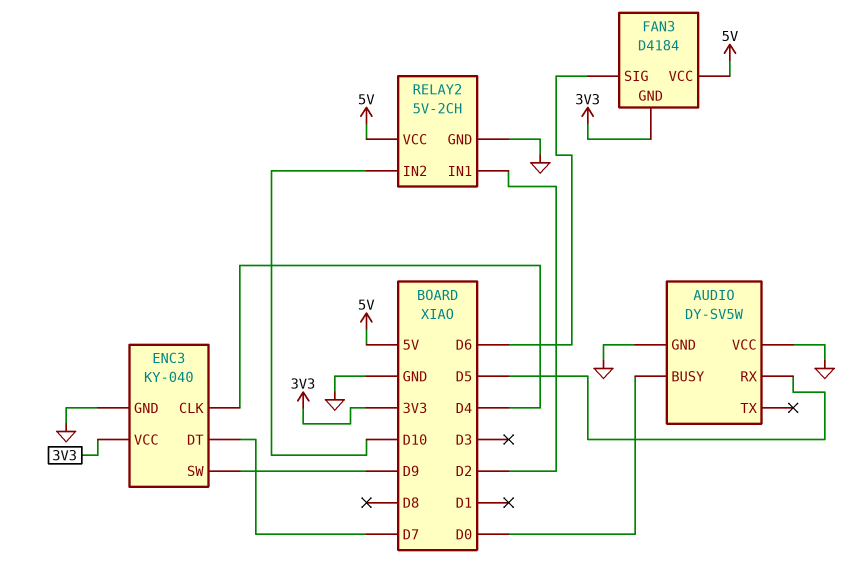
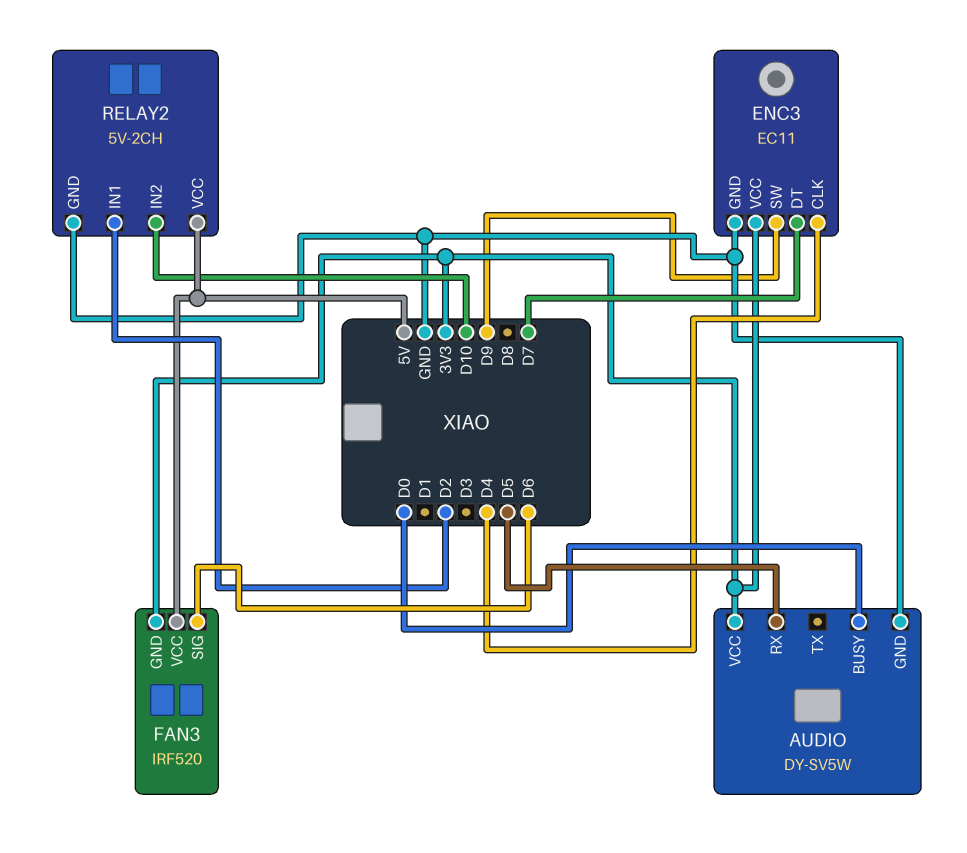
AUDIO pin VCC: GND -> 3V3
ENC3: KY-040 -> EC11
FAN3: D4184 -> IRF520

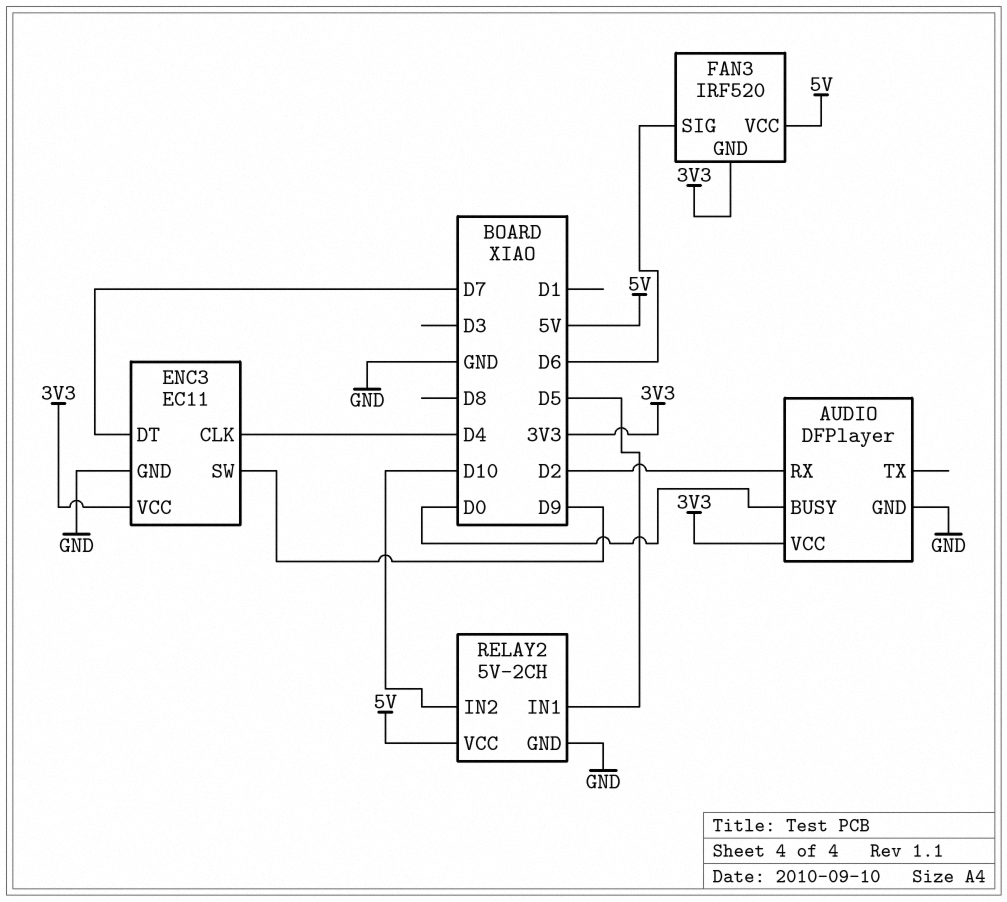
AUDIO: DY-SV5W -> DFPlayer
AUDIO pin RX: D5 -> D2
RELAY2 pin IN1: D2 -> D5

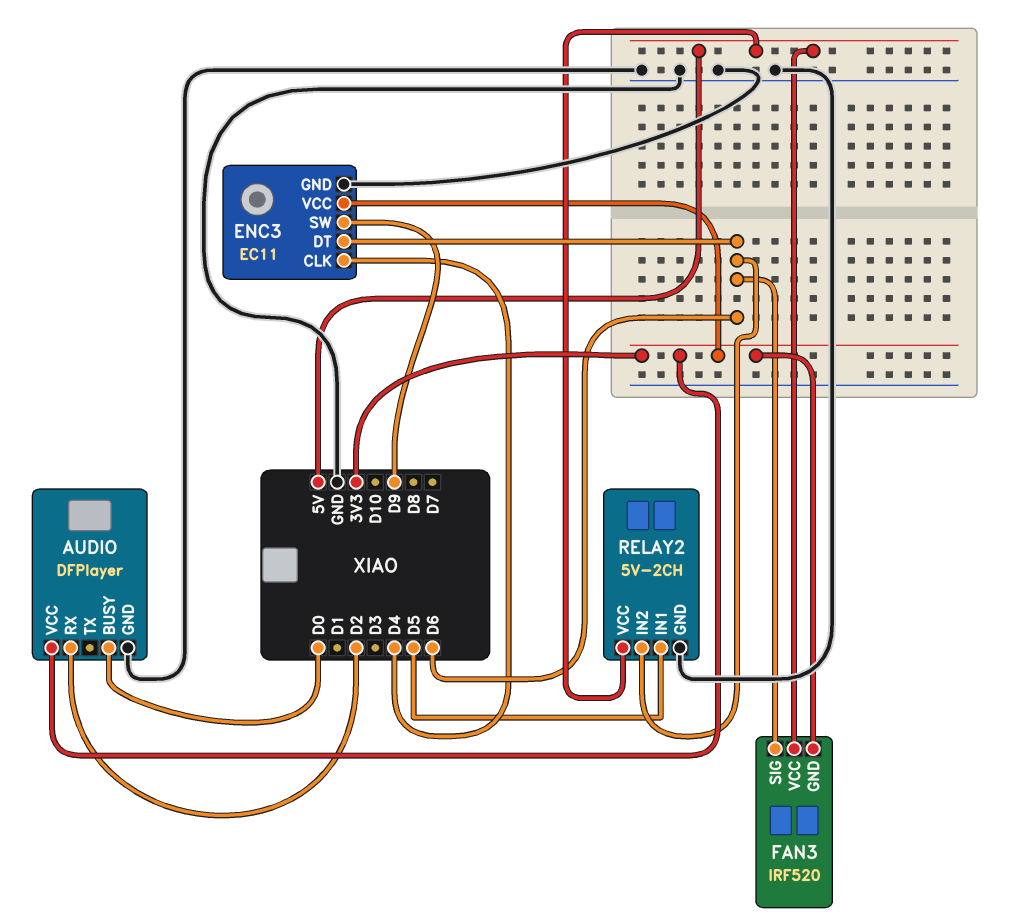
ENC3 pin DT: D7 -> D6
RELAY2 pin IN2: D10 -> D6

